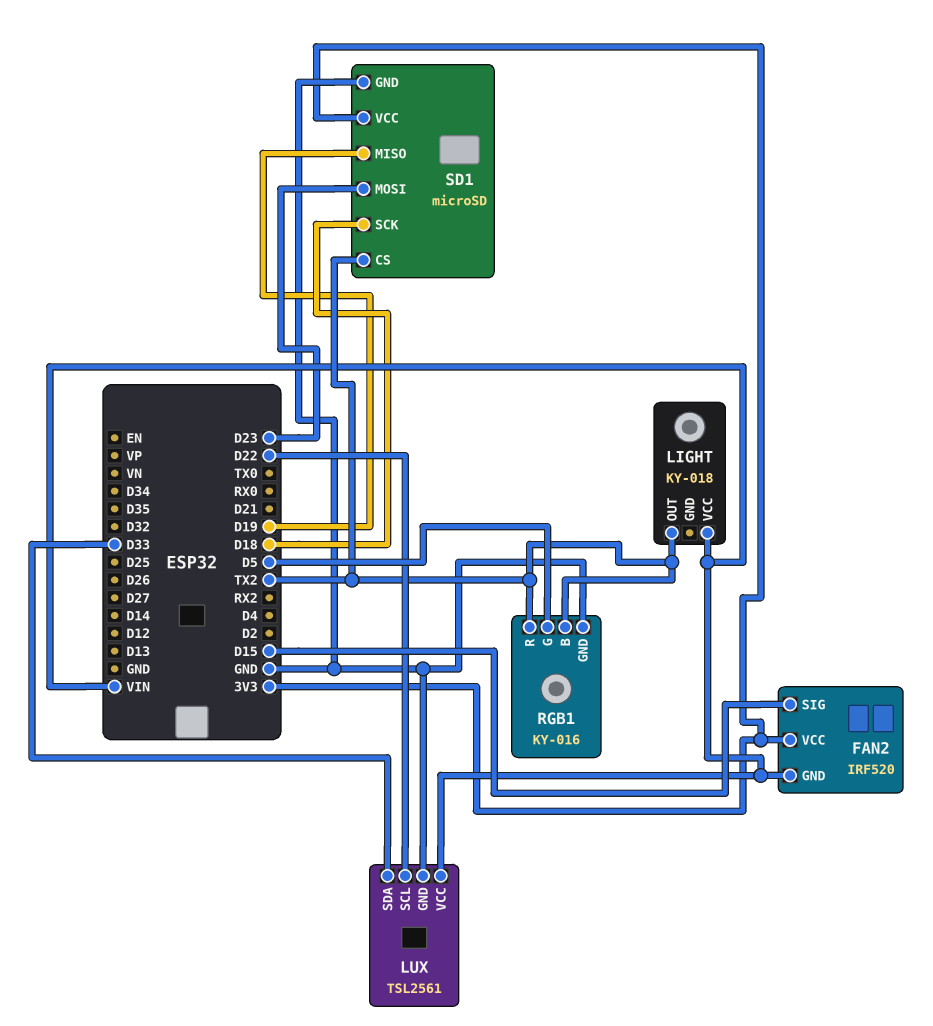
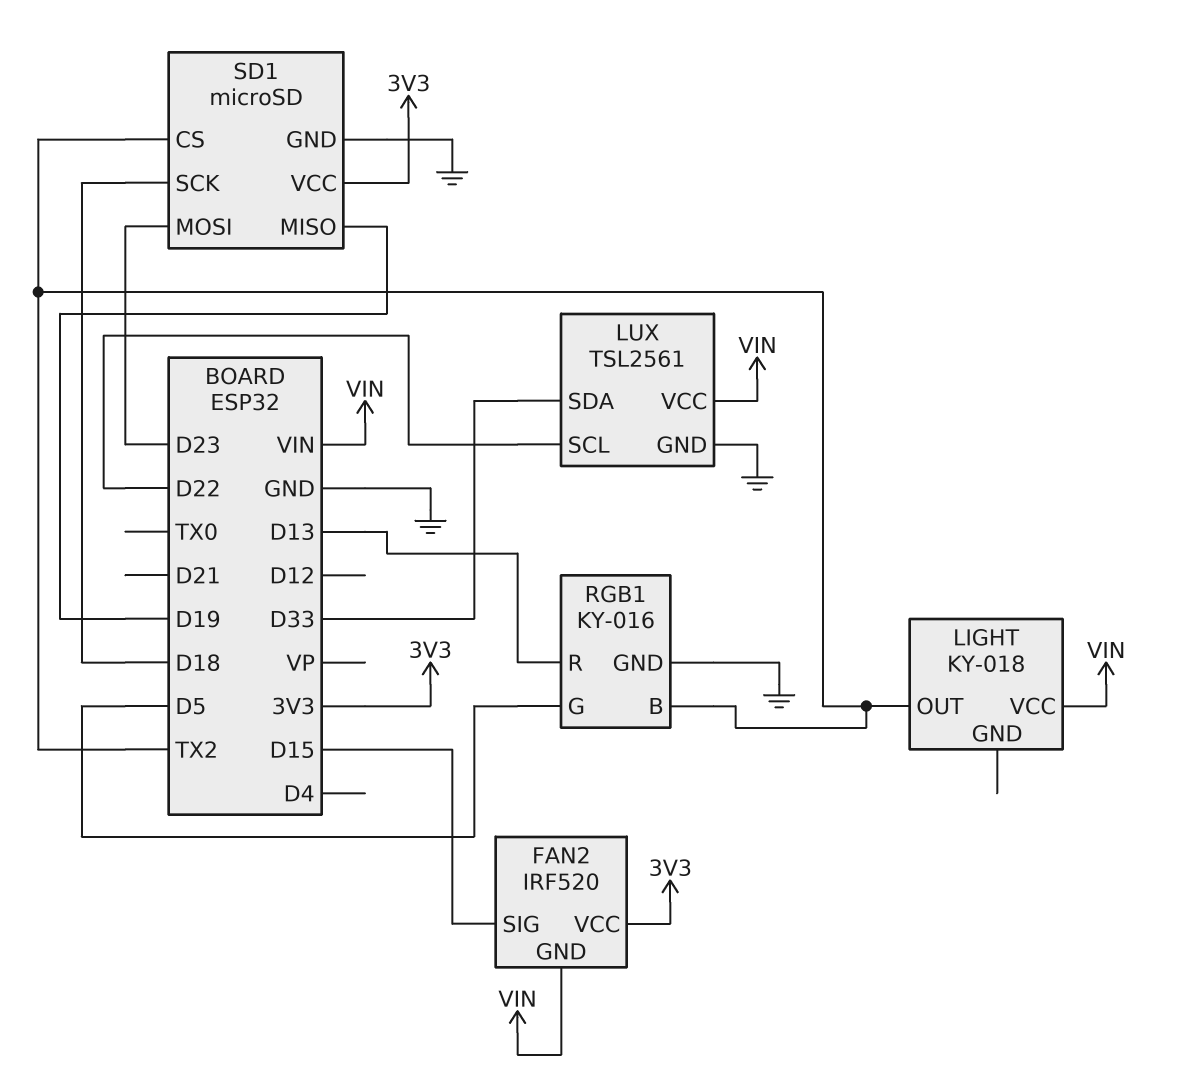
RGB1 pin R: TX2 -> D13

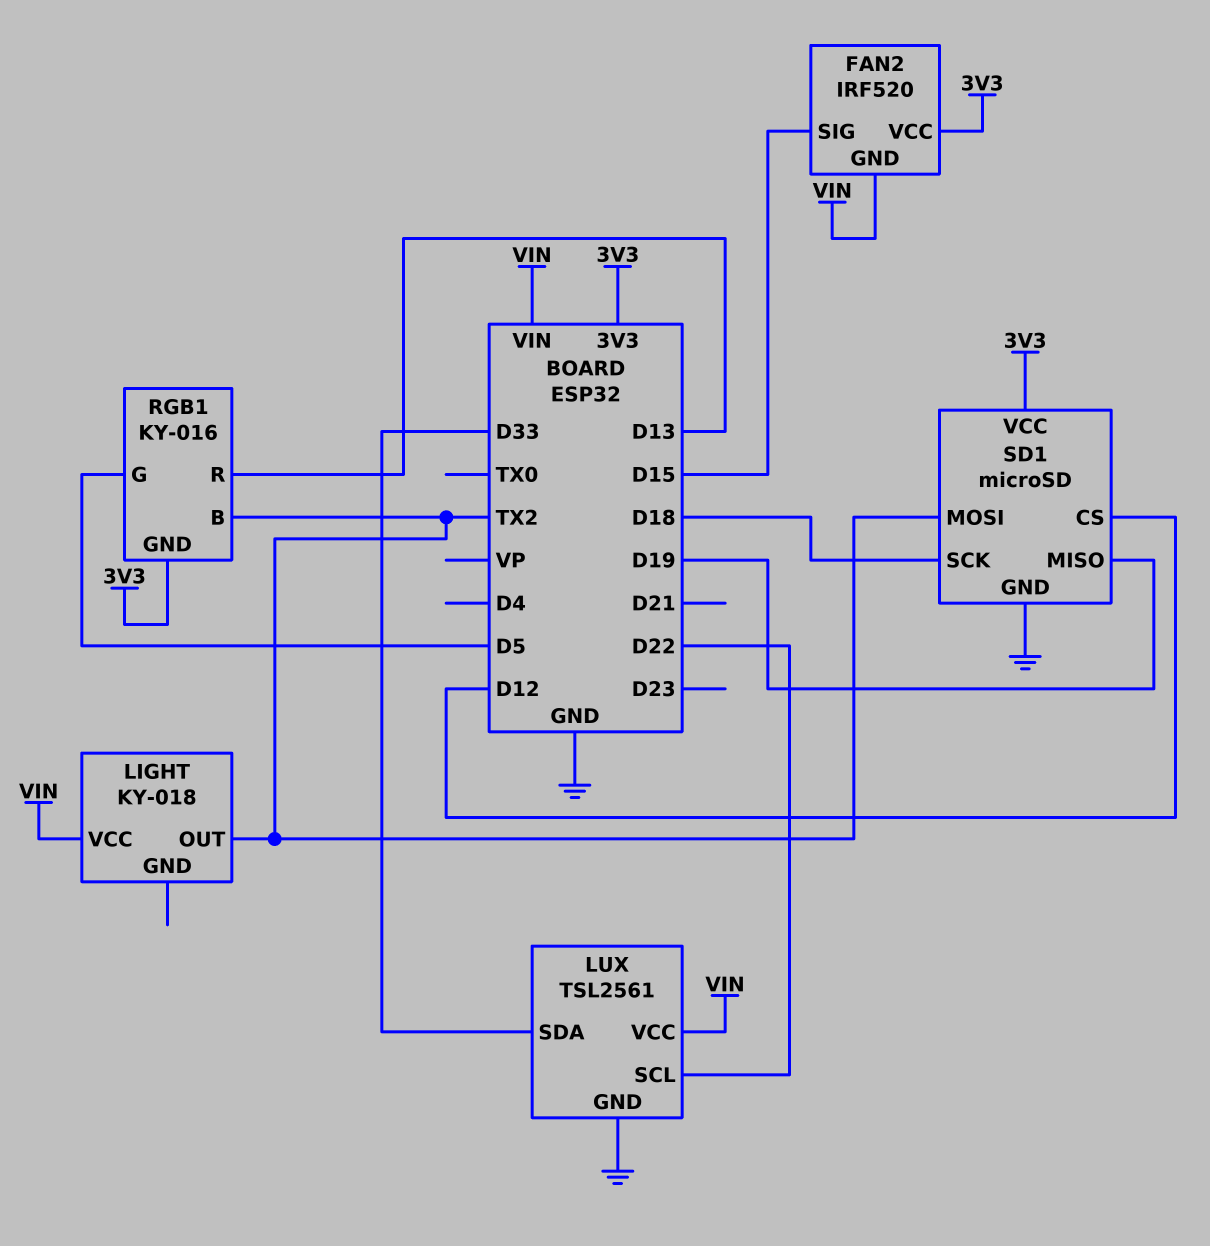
RGB1 pin GND: GND -> 3V3
SD1 pin CS: TX2 -> D12
SD1 pin MOSI: D23 -> TX2

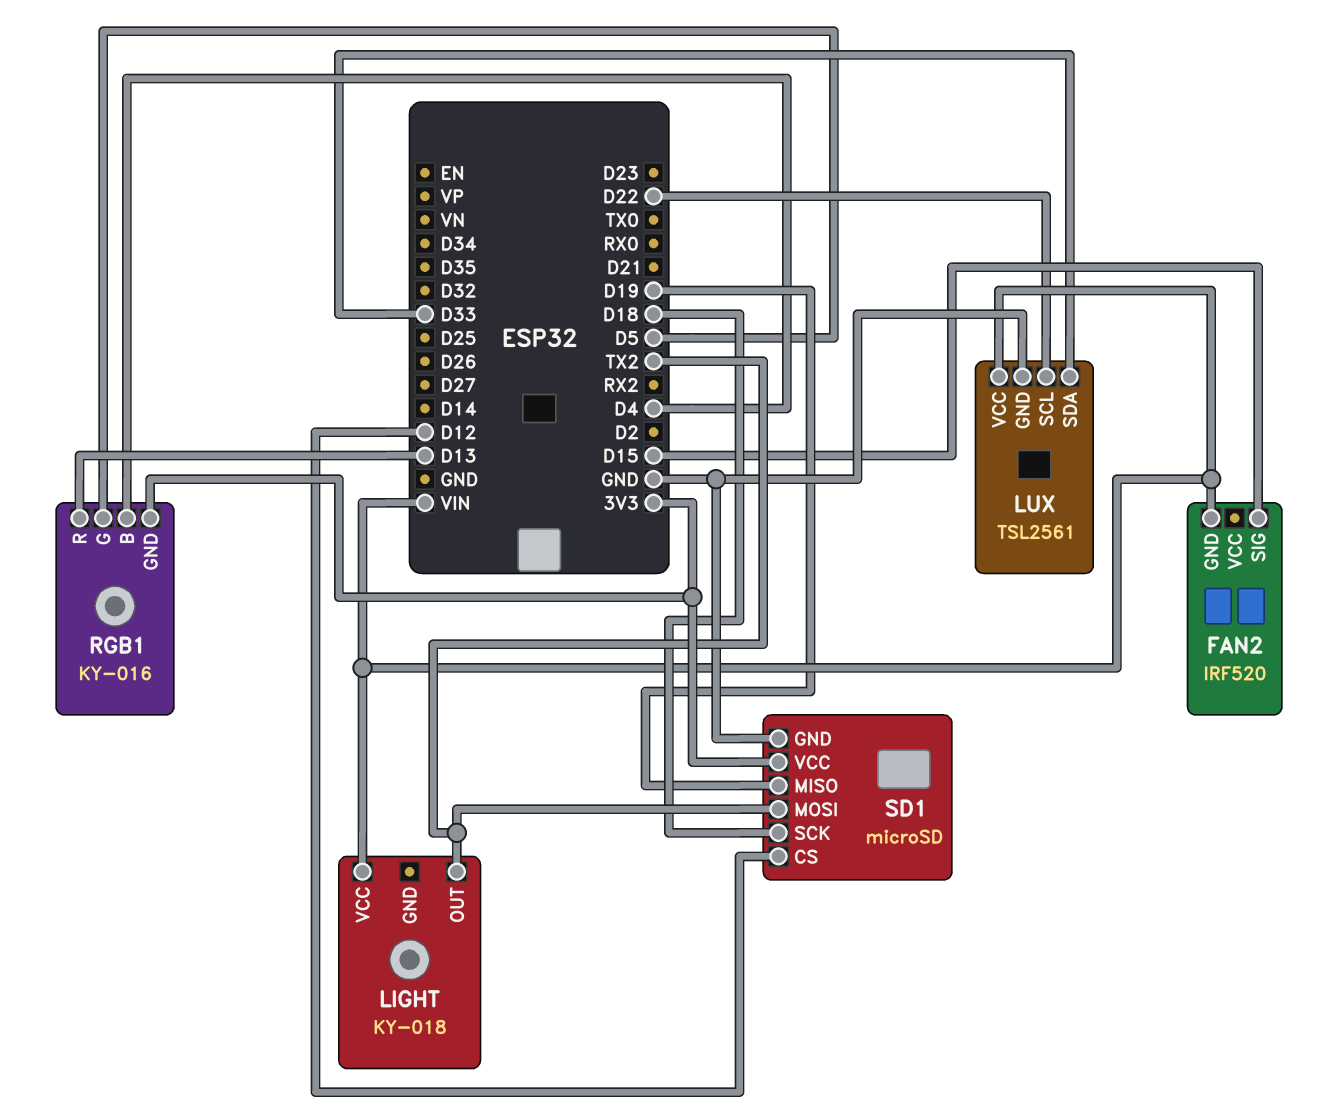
FAN2 pin VCC: 3V3 -> none
RGB1 pin B: TX2 -> D4

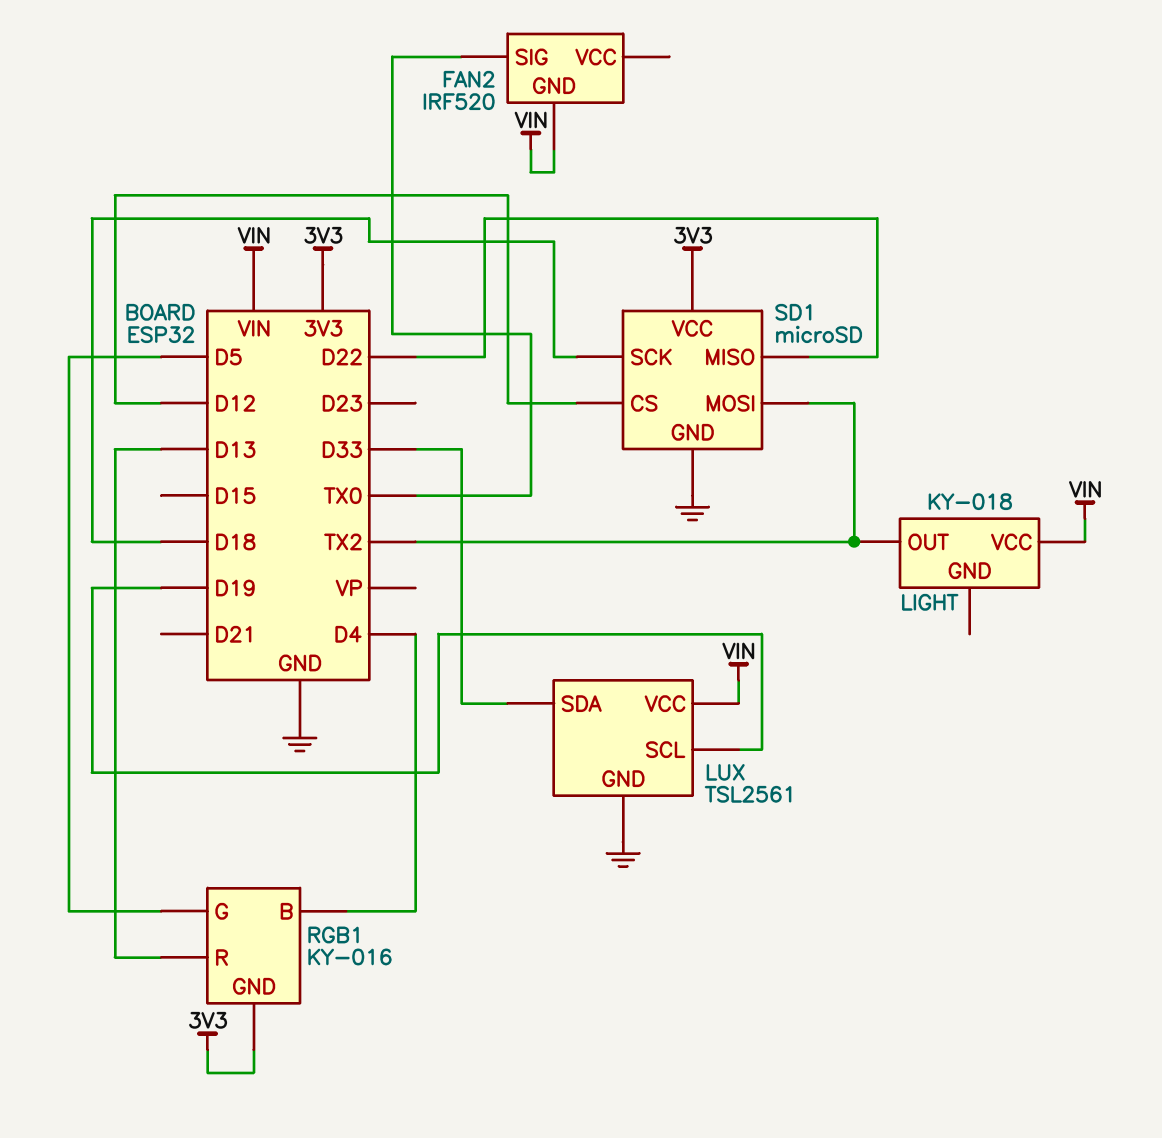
FAN2 pin SIG: D15 -> TX0
LUX pin SCL: D22 -> D19
SD1 pin MISO: D19 -> D22

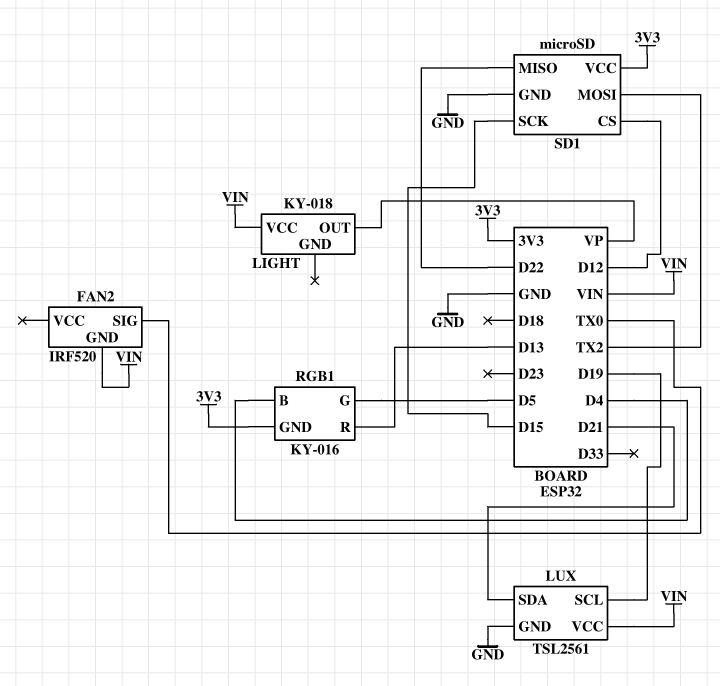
LIGHT pin OUT: TX2 -> VP
LUX pin SDA: D33 -> D21
SD1 pin SCK: D18 -> D15

